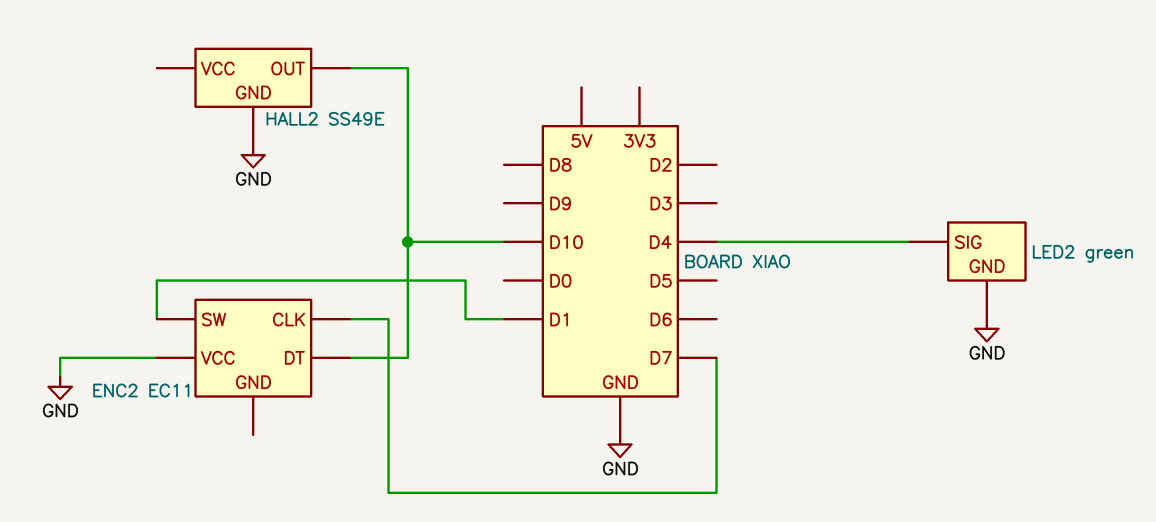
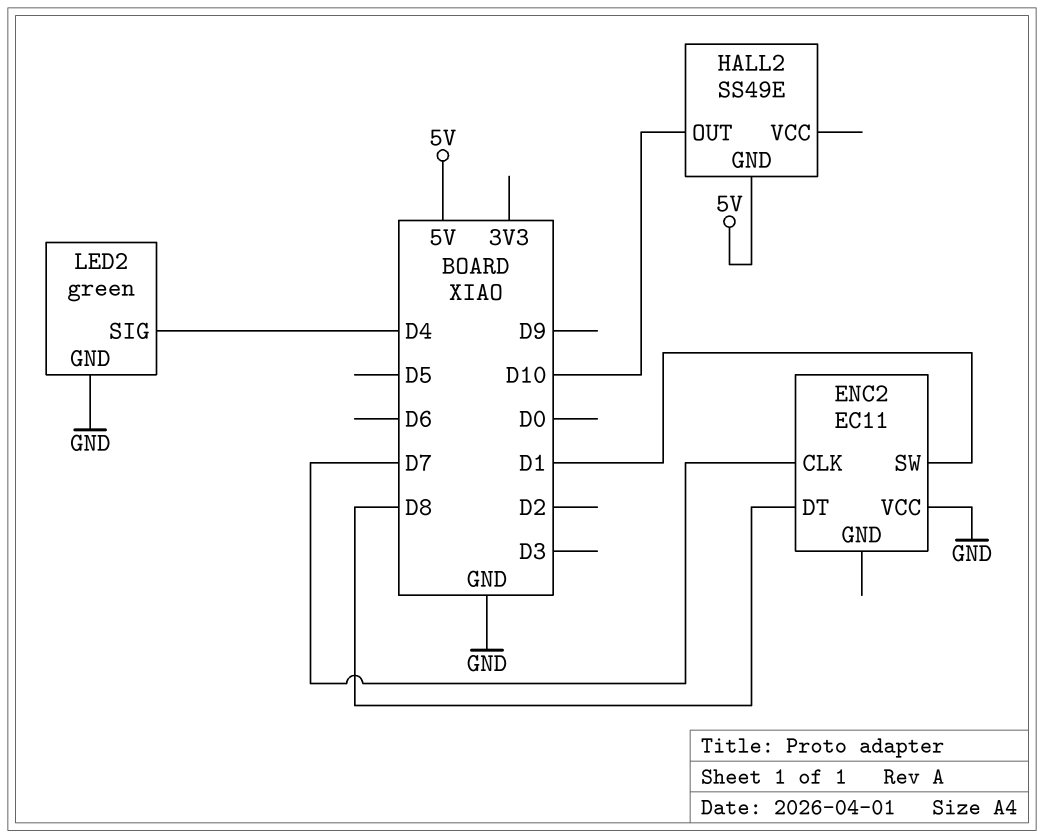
ENC2 pin DT: D10 -> D8
HALL2 pin GND: GND -> 5V

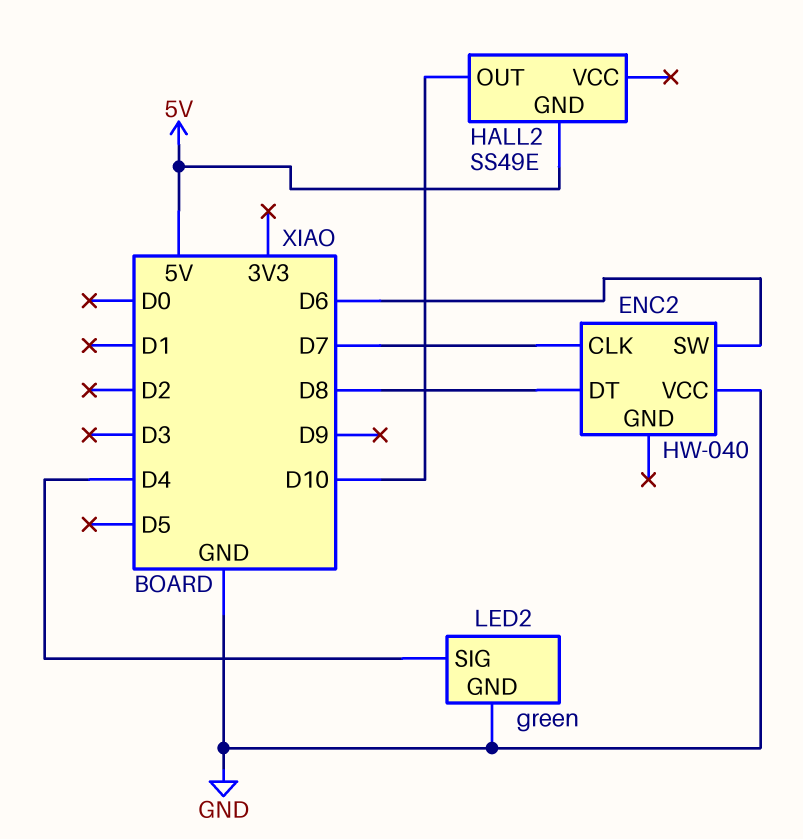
ENC2: EC11 -> HW-040
ENC2 pin SW: D1 -> D6

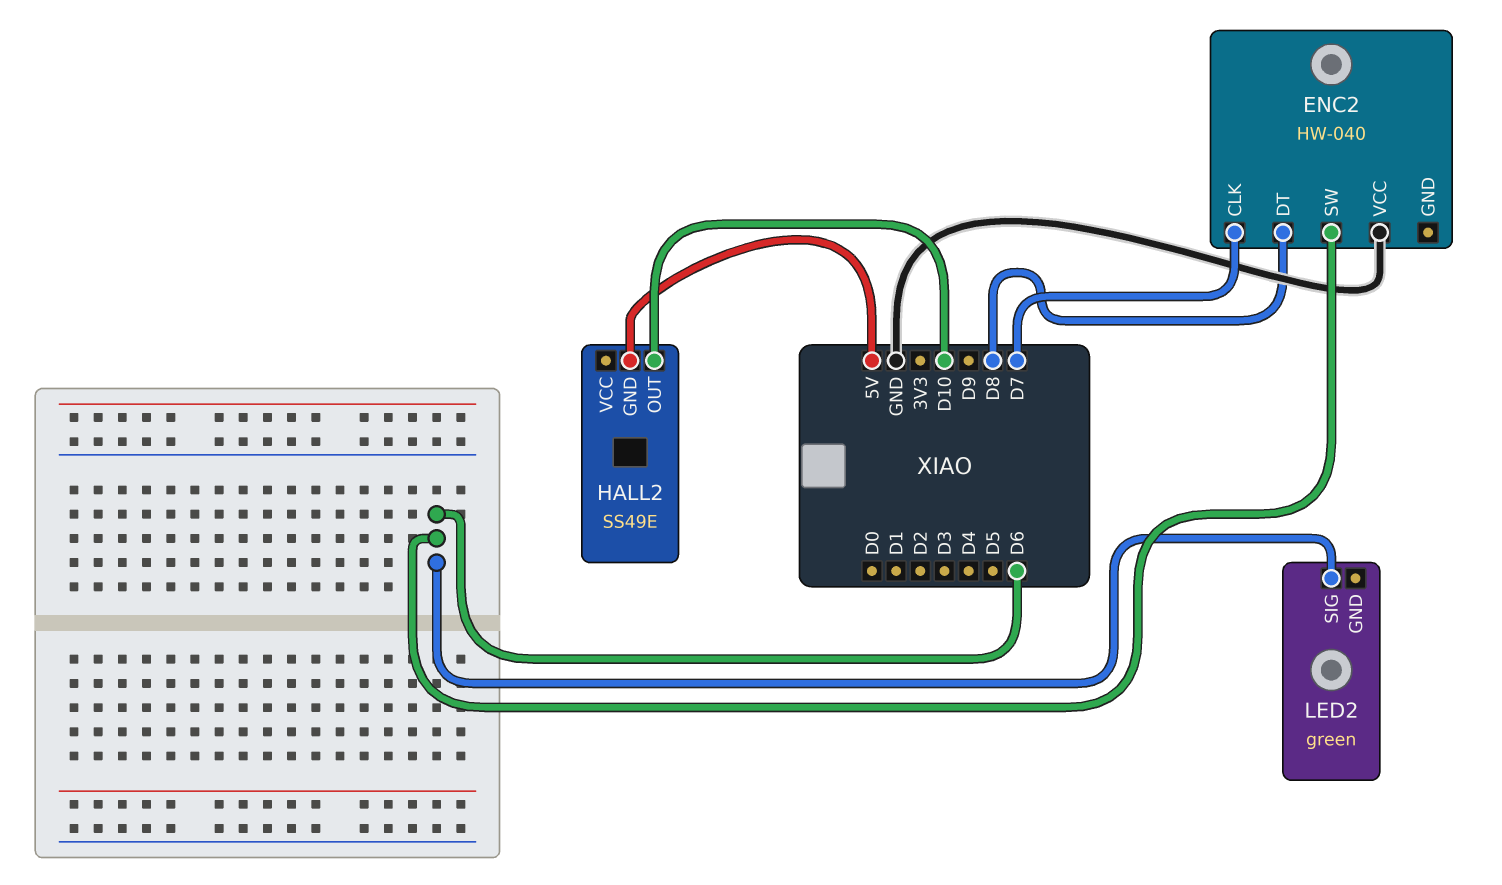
LED2 pin GND: GND -> none
LED2 pin SIG: D4 -> D6

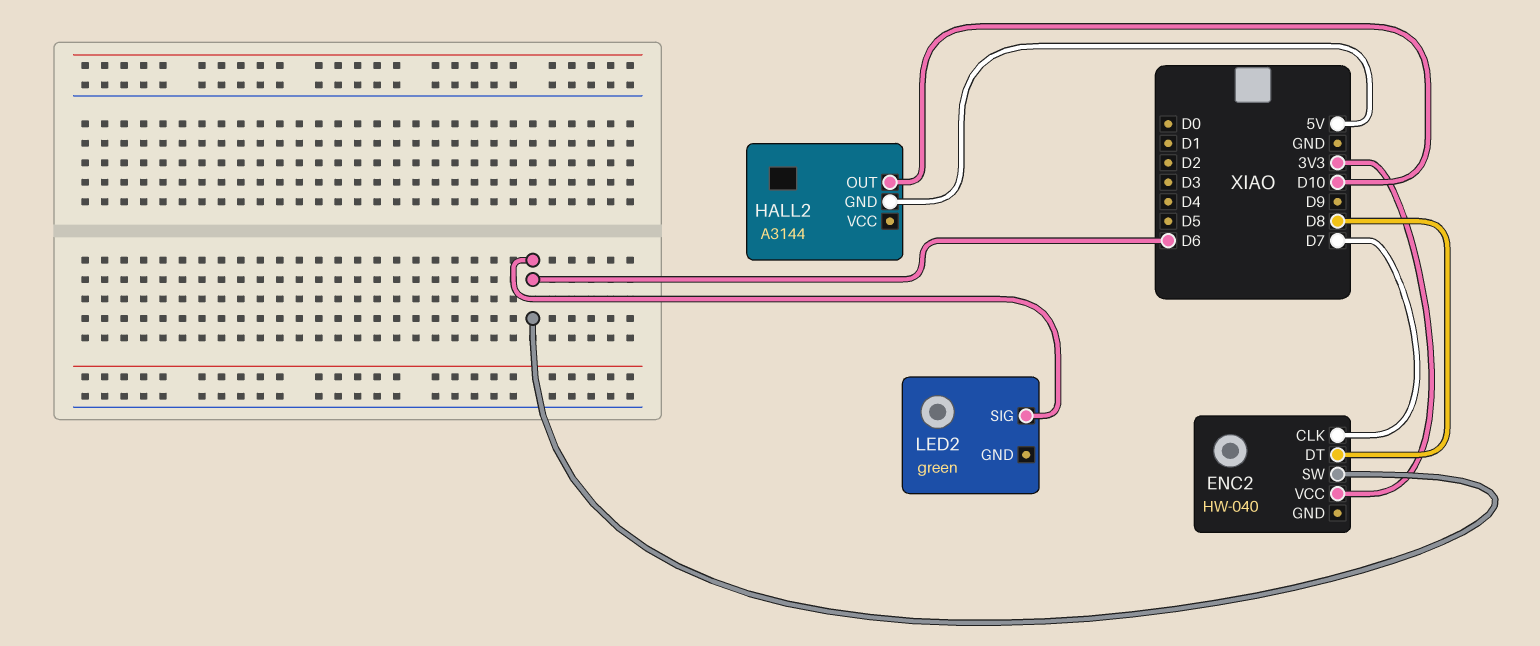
ENC2 pin VCC: GND -> 3V3
HALL2: SS49E -> A3144

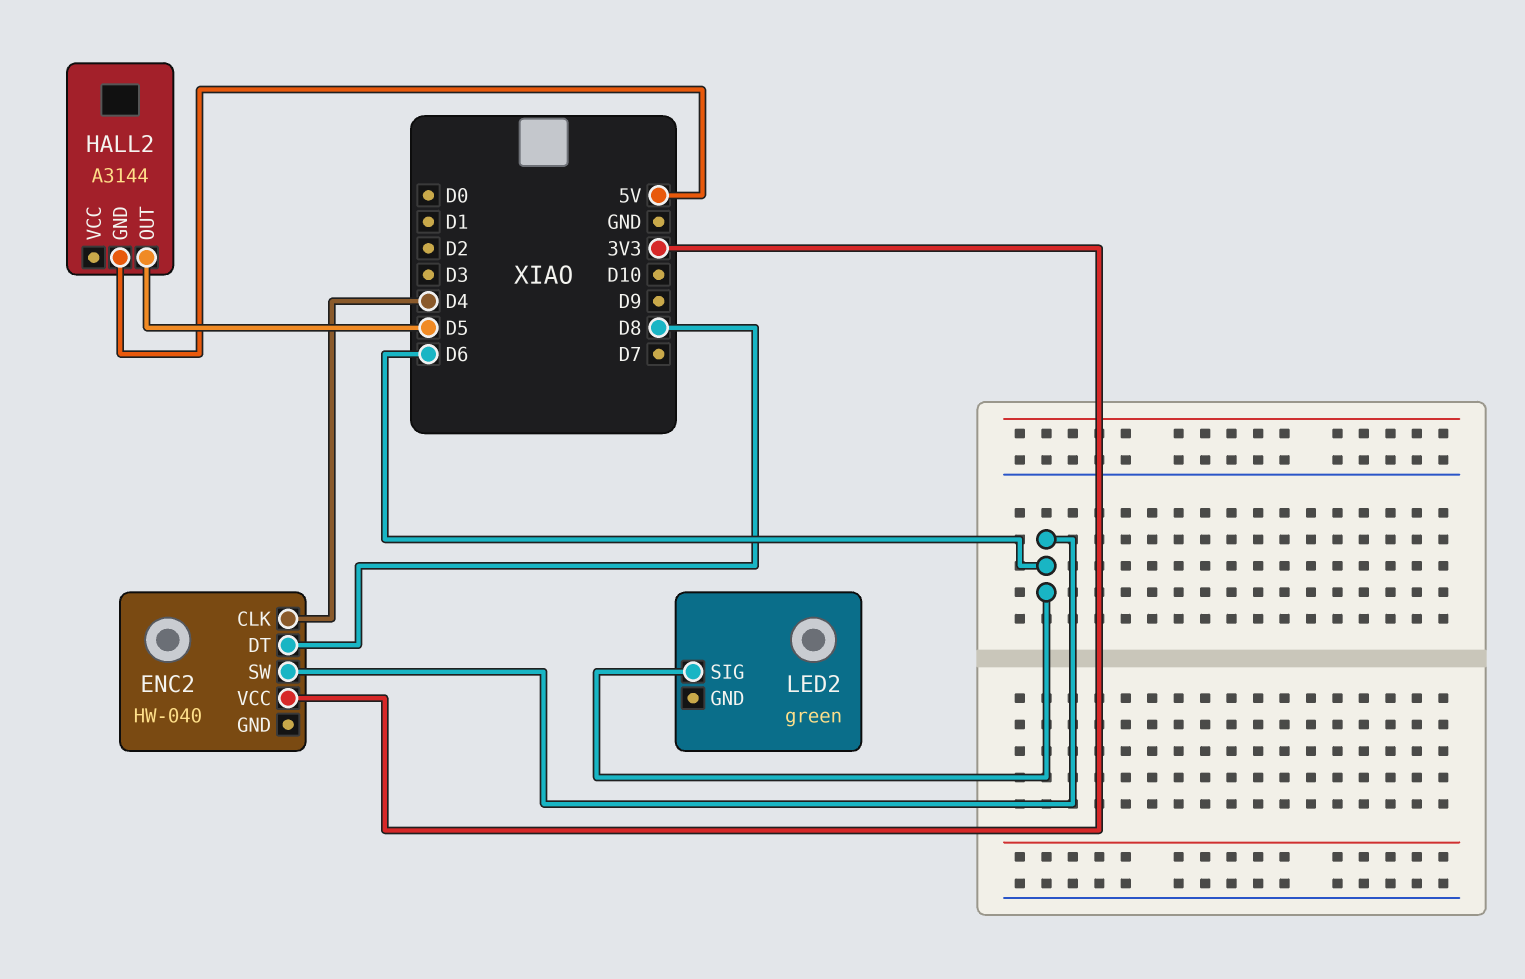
ENC2 pin CLK: D7 -> D4
HALL2 pin OUT: D10 -> D5

